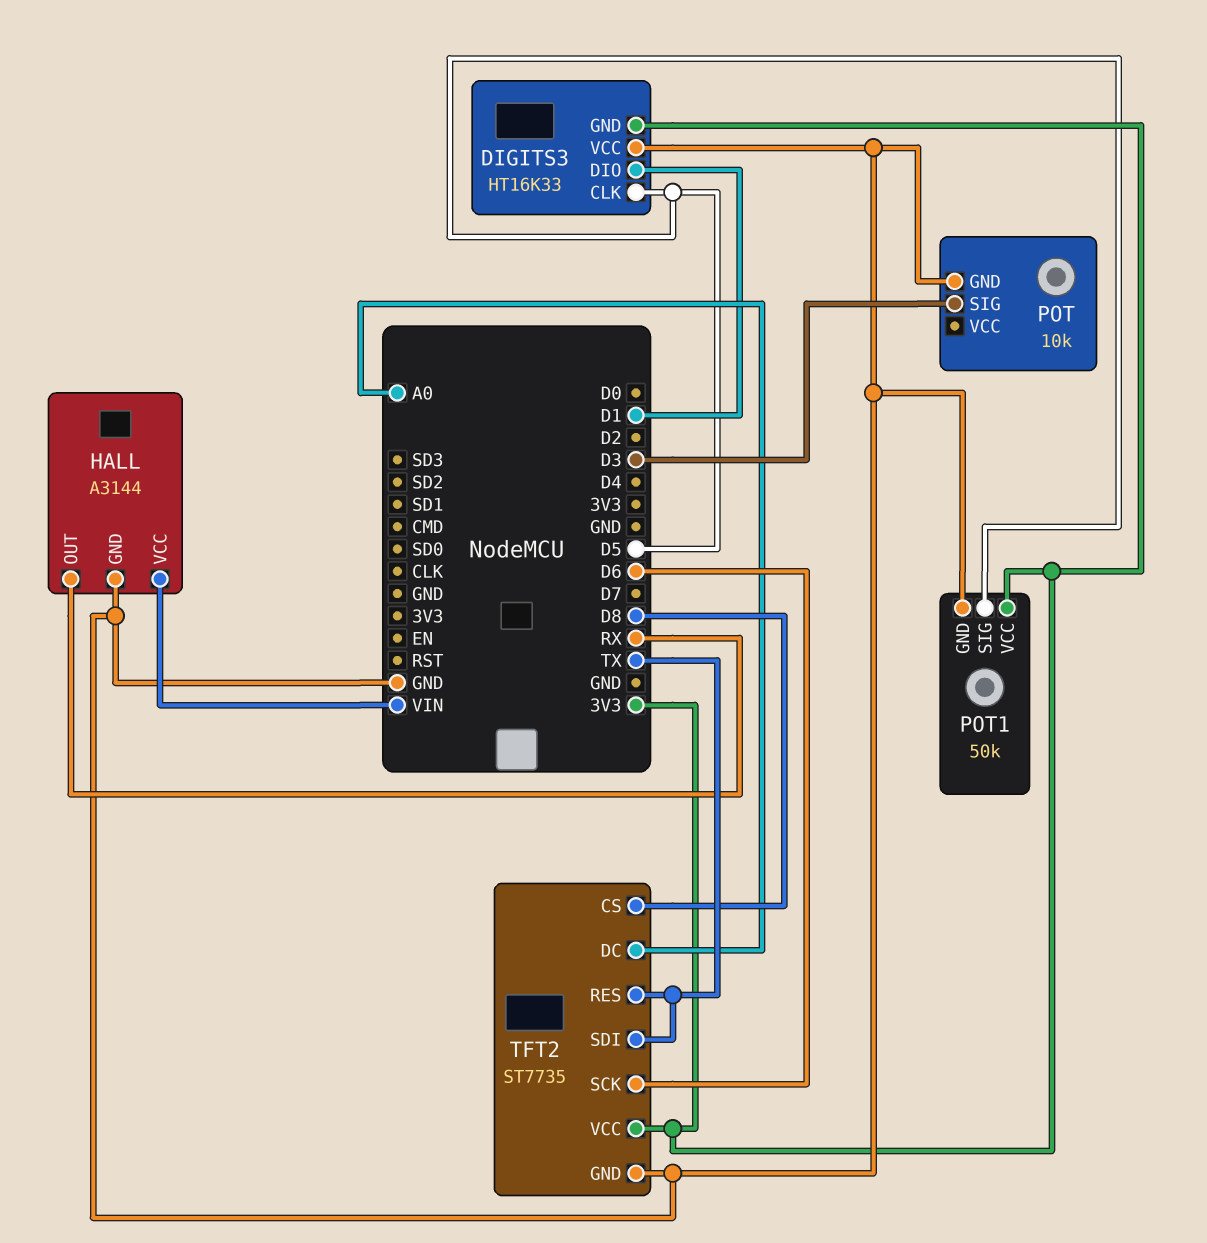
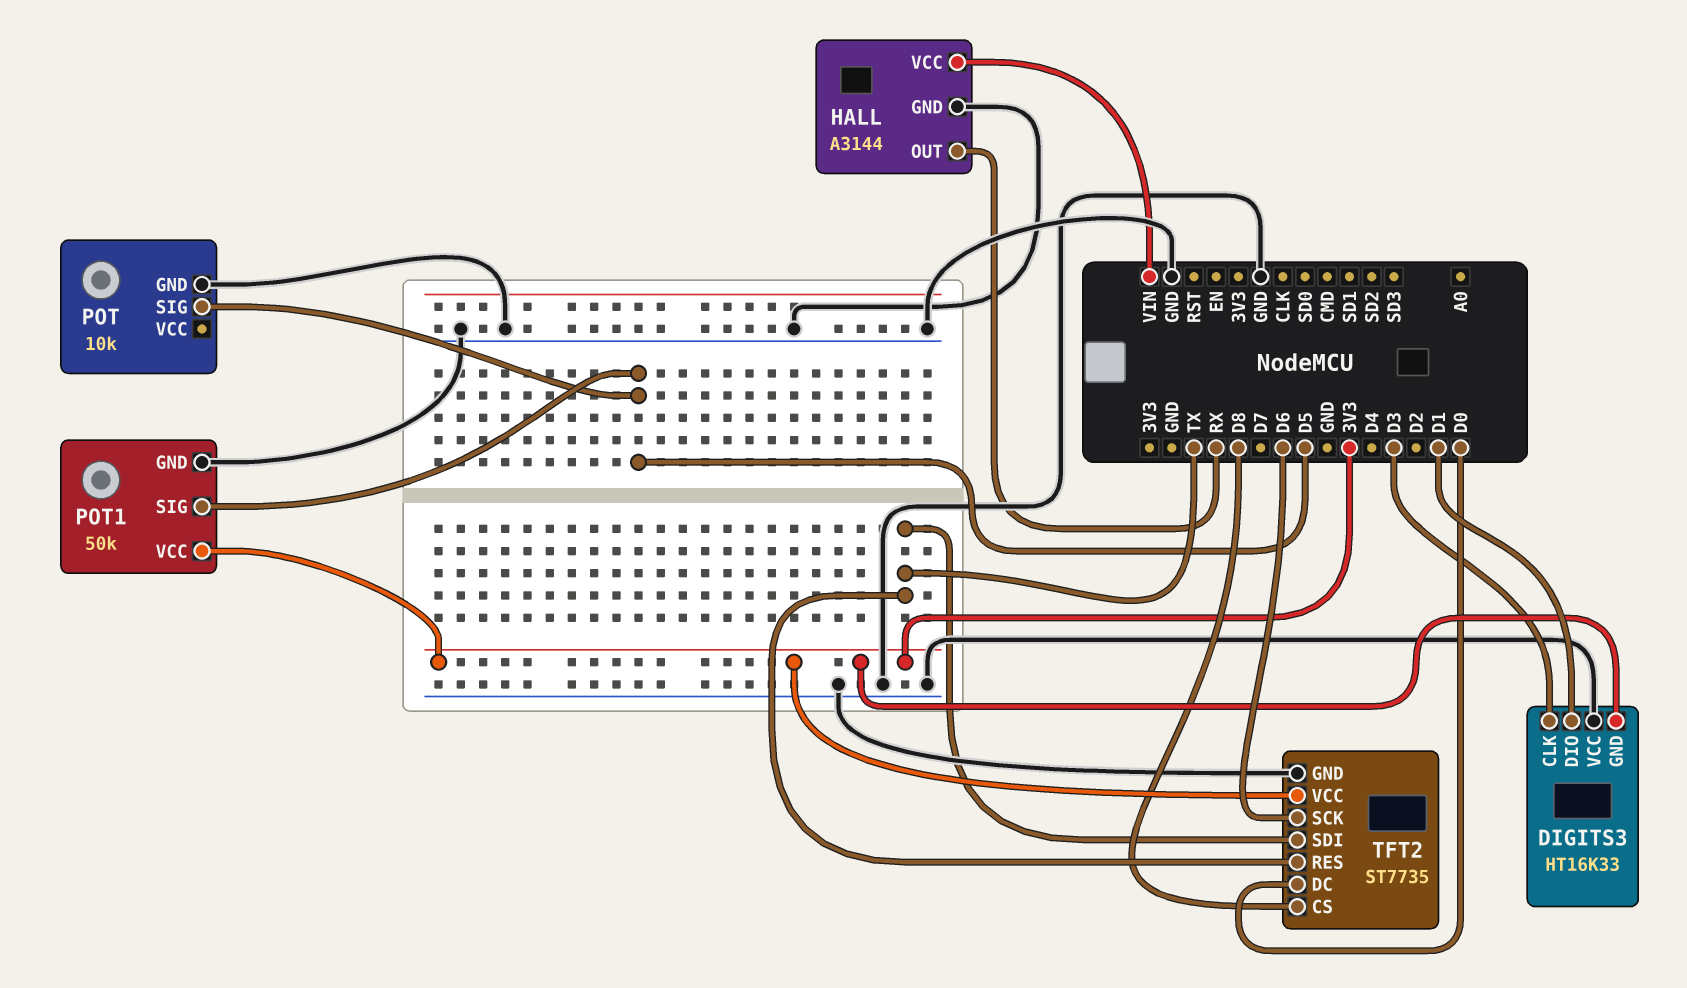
DIGITS3 pin CLK: D5 -> D3
POT pin SIG: D3 -> D5
TFT2 pin DC: A0 -> D0

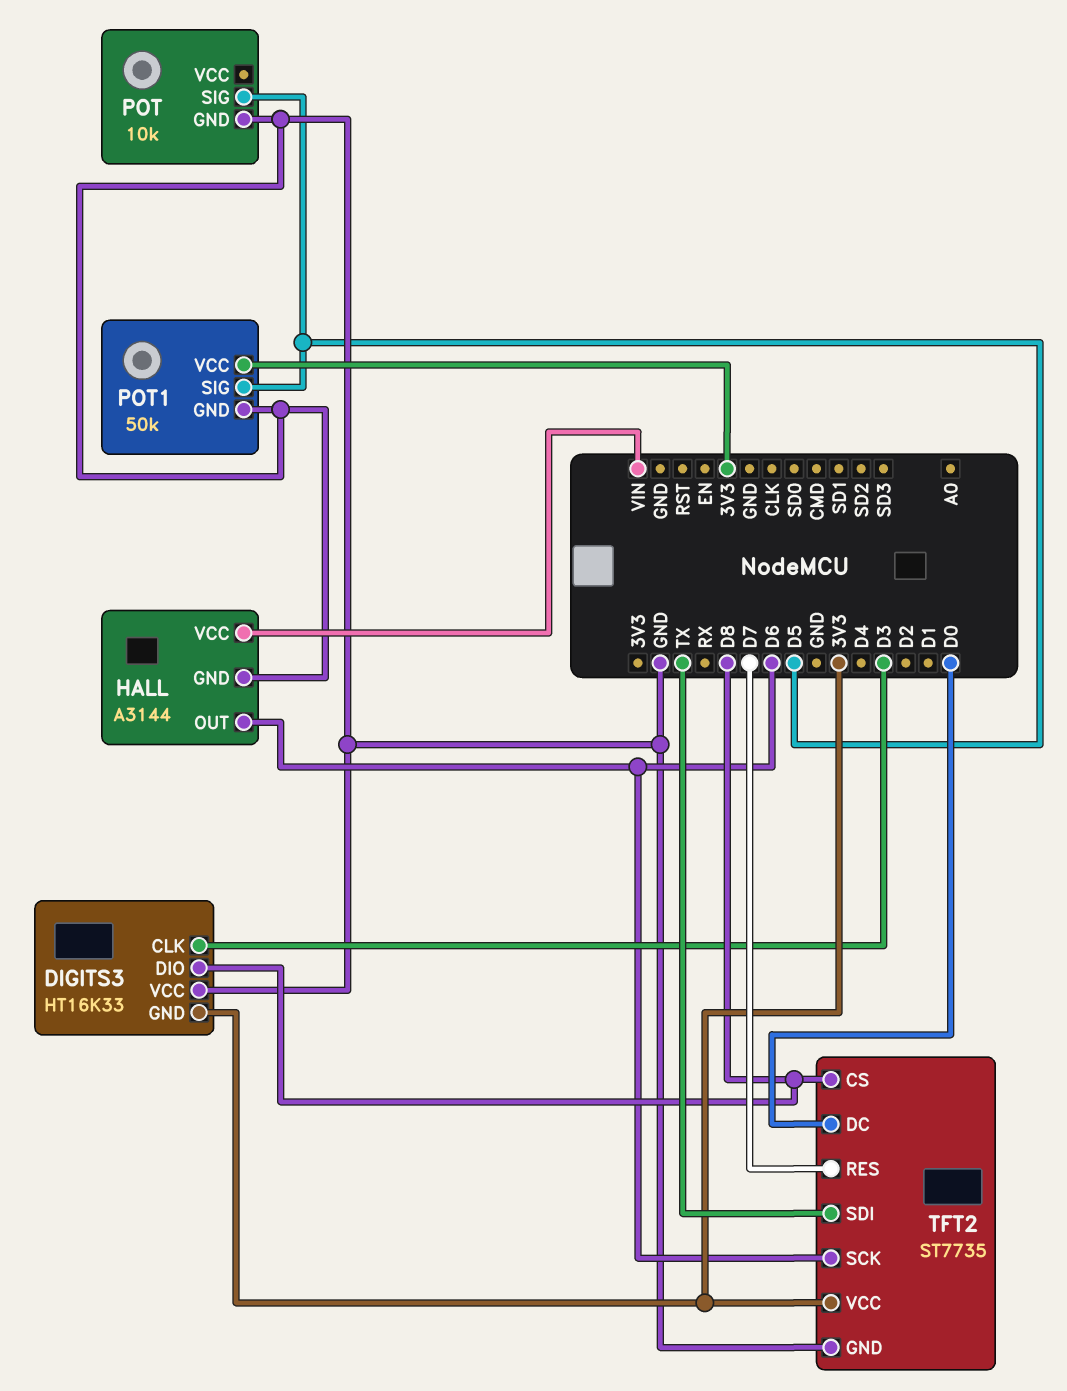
DIGITS3 pin DIO: D1 -> D8
HALL pin OUT: RX -> D6
TFT2 pin RES: TX -> D7

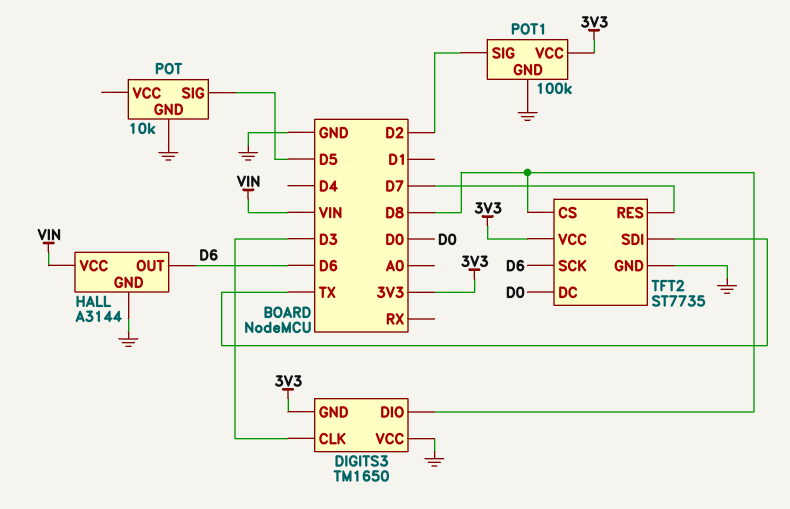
DIGITS3: HT16K33 -> TM1650
POT1: 50k -> 100k
POT1 pin SIG: D5 -> D2

